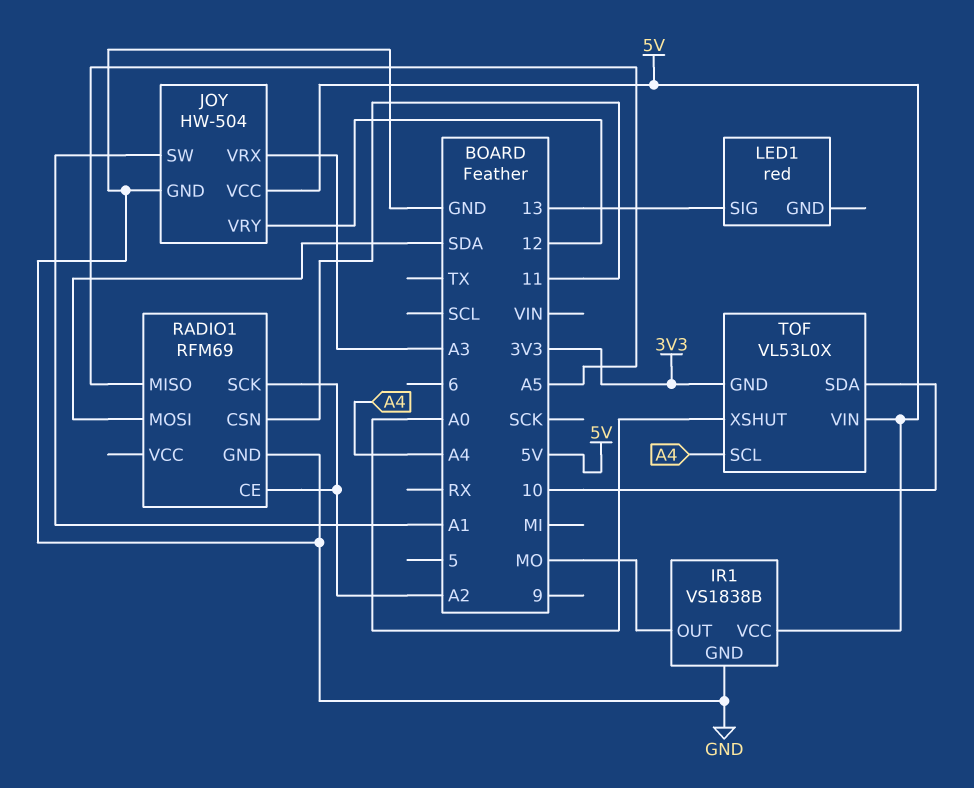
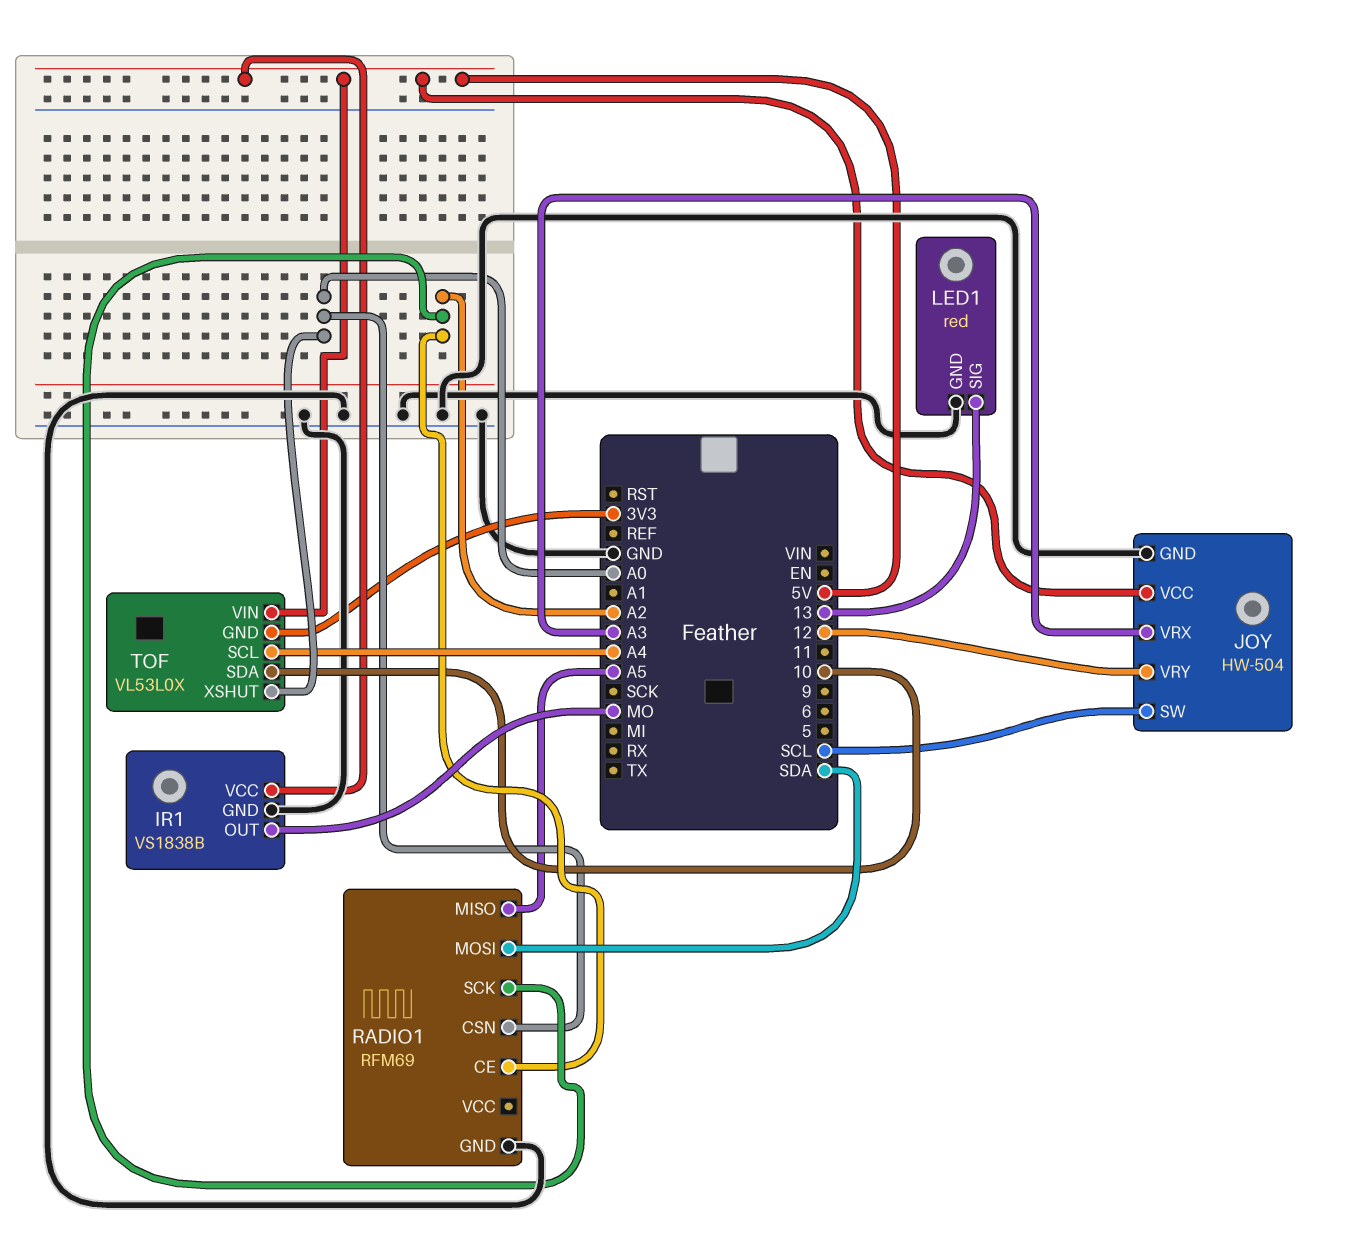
JOY pin SW: A1 -> SCL
LED1 pin GND: none -> GND
RADIO1 pin CSN: 11 -> A0

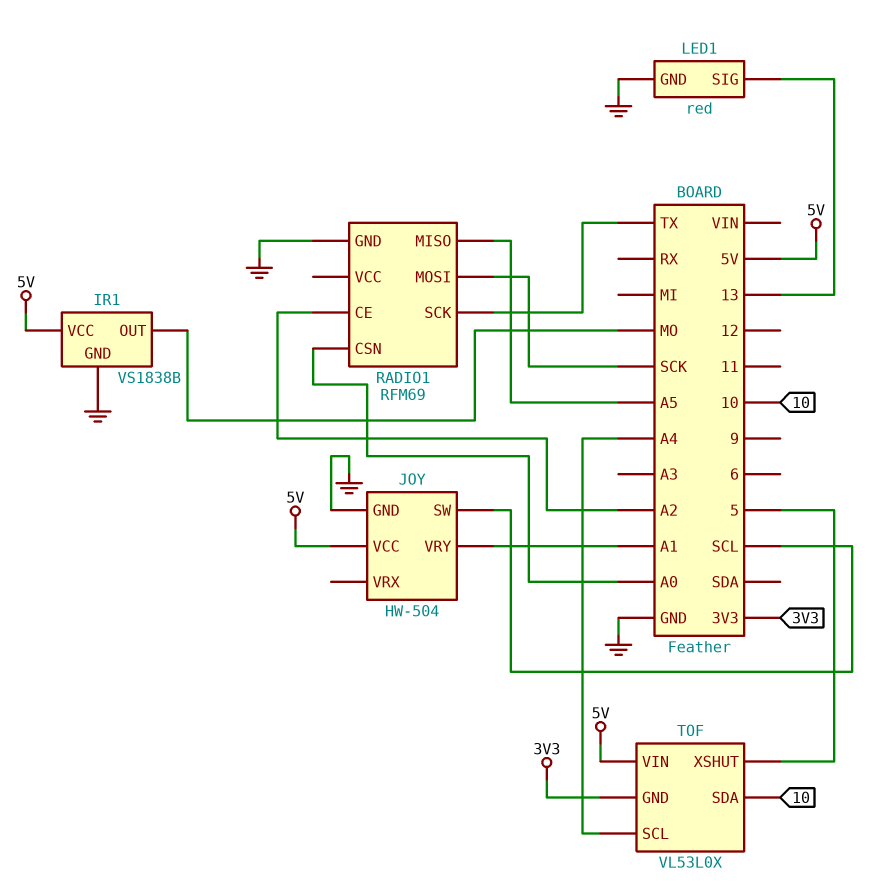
JOY pin VRX: A3 -> none
JOY pin VRY: 12 -> A1
RADIO1 pin MOSI: SDA -> SCK
RADIO1 pin SCK: A2 -> TX
TOF pin XSHUT: A0 -> 5

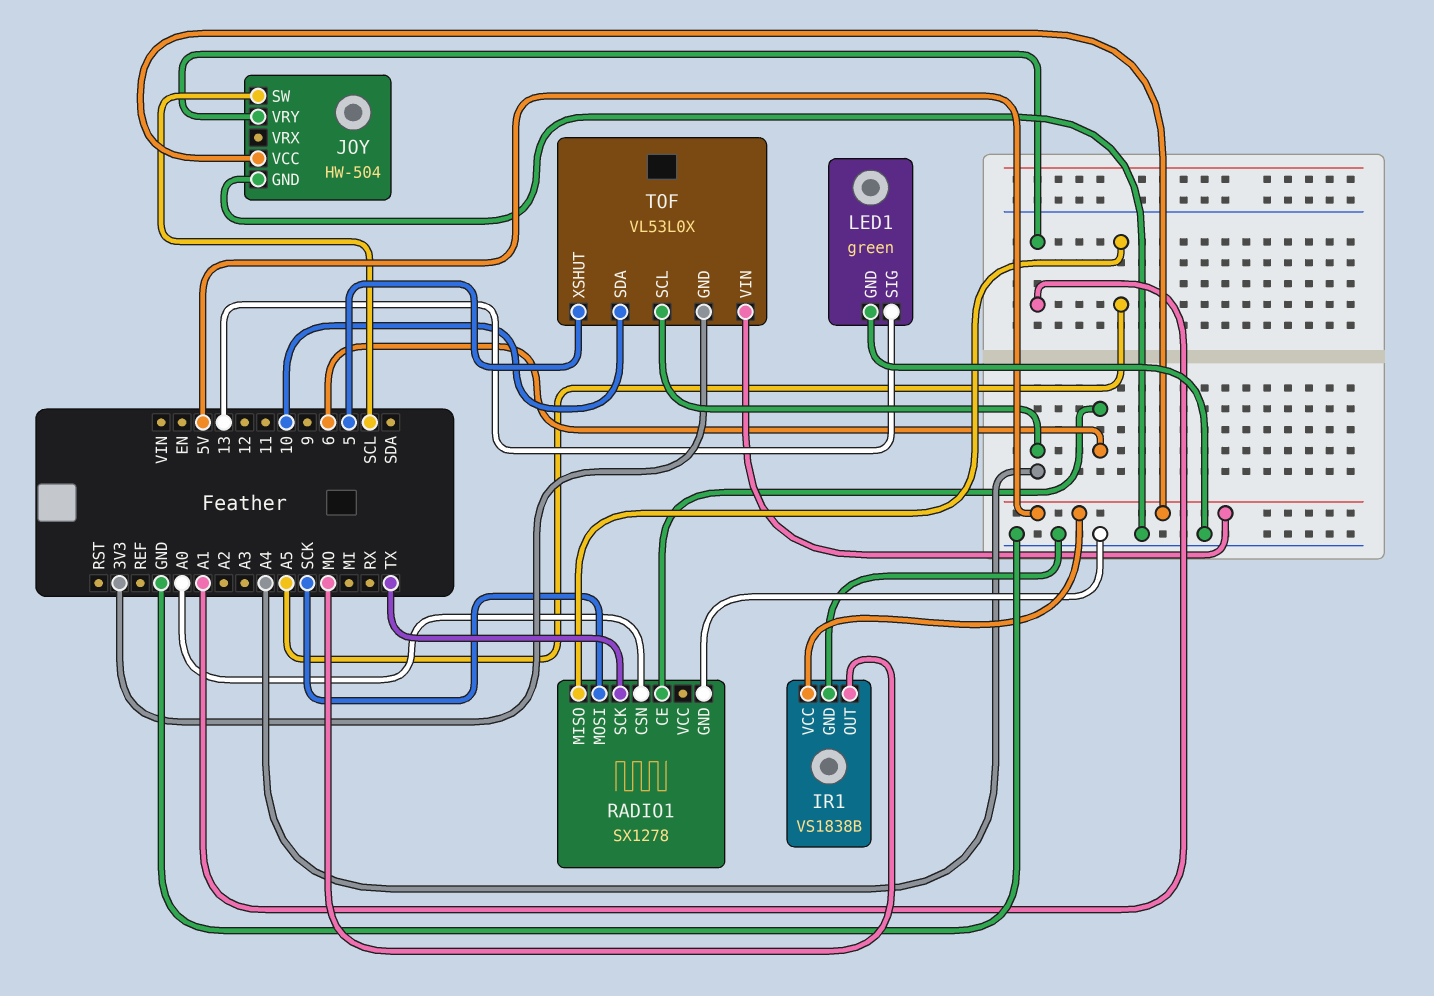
LED1: red -> green
RADIO1: RFM69 -> SX1278
RADIO1 pin CE: A2 -> 6

